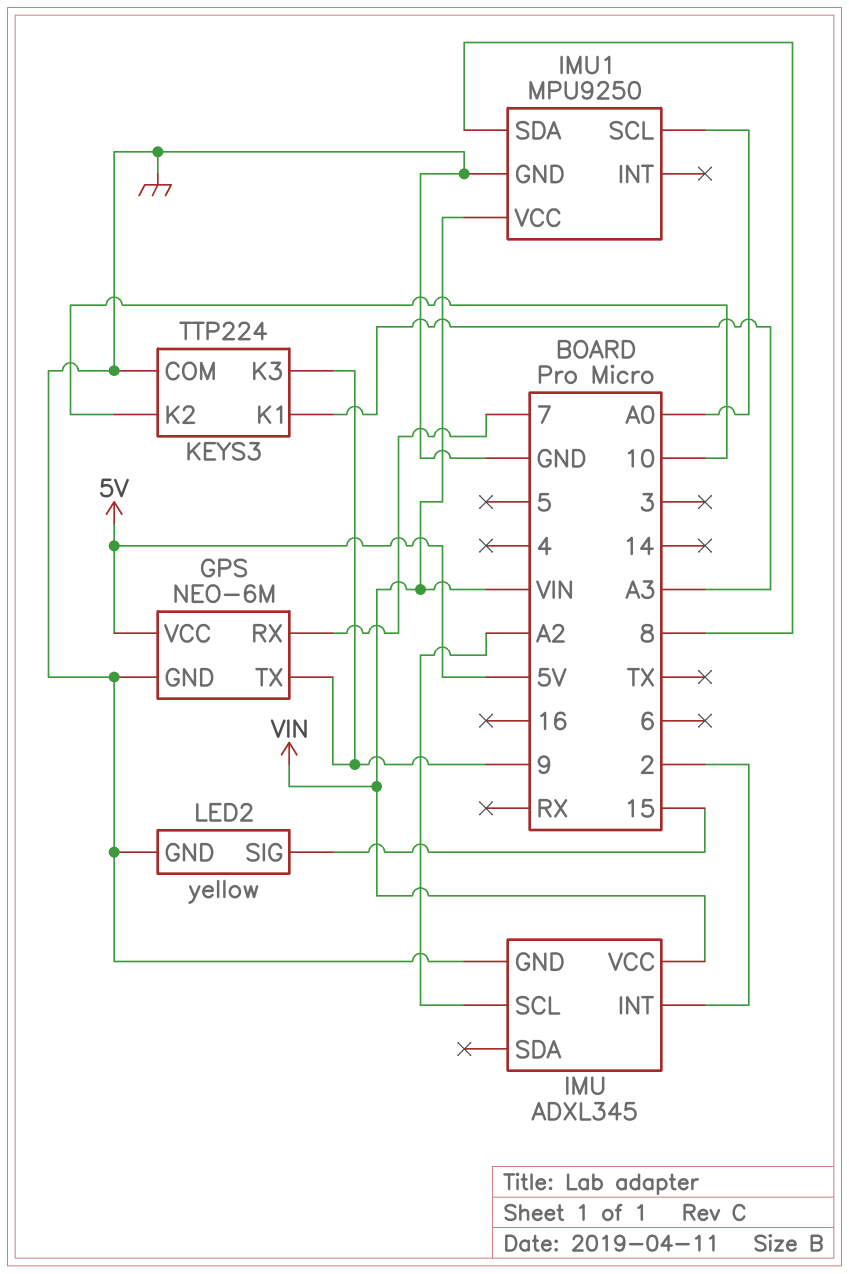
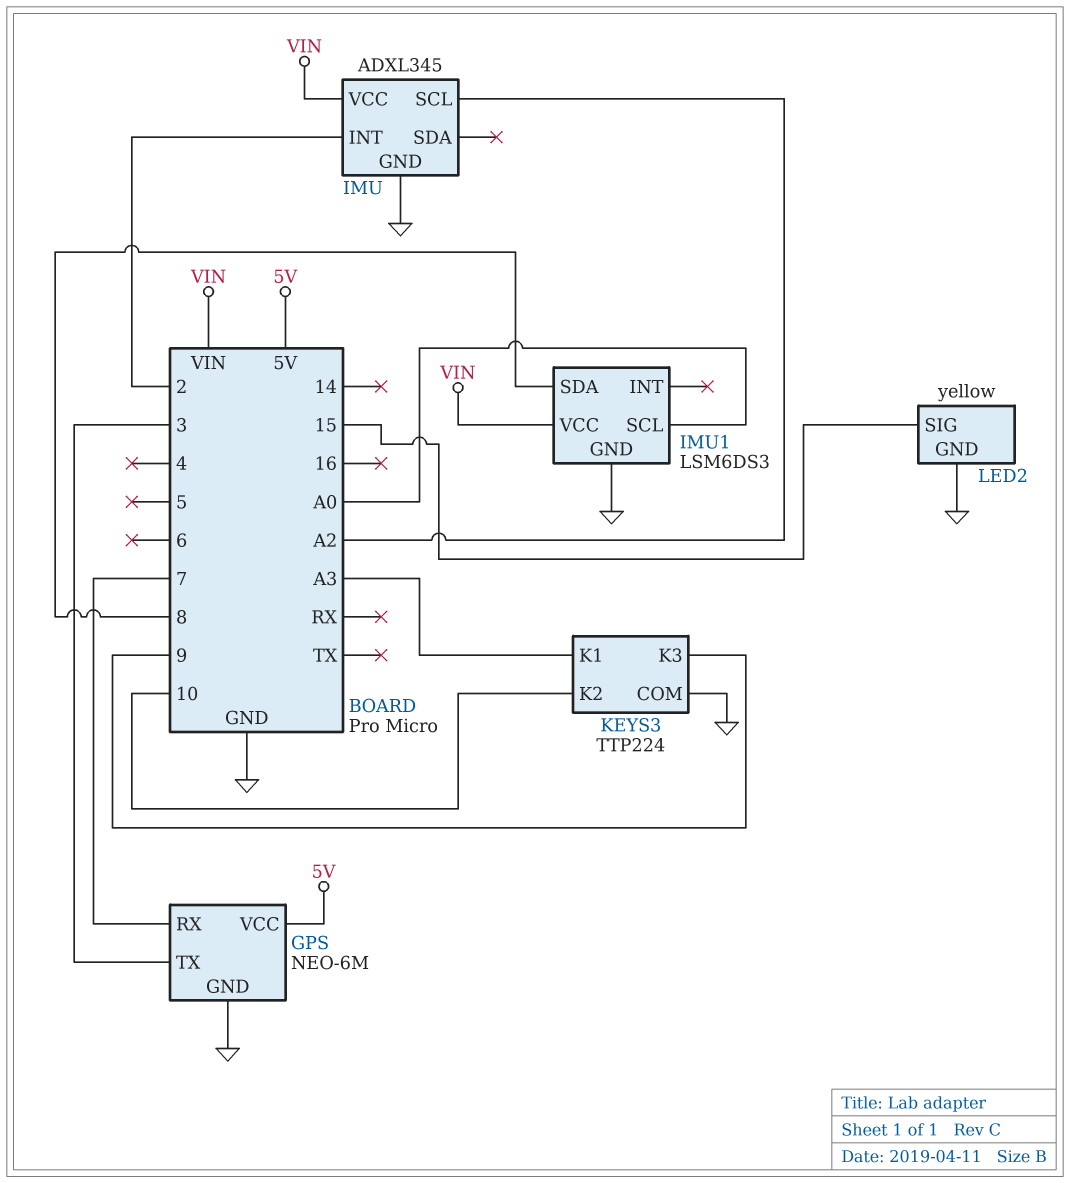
GPS pin TX: 9 -> 3
IMU1: MPU9250 -> LSM6DS3

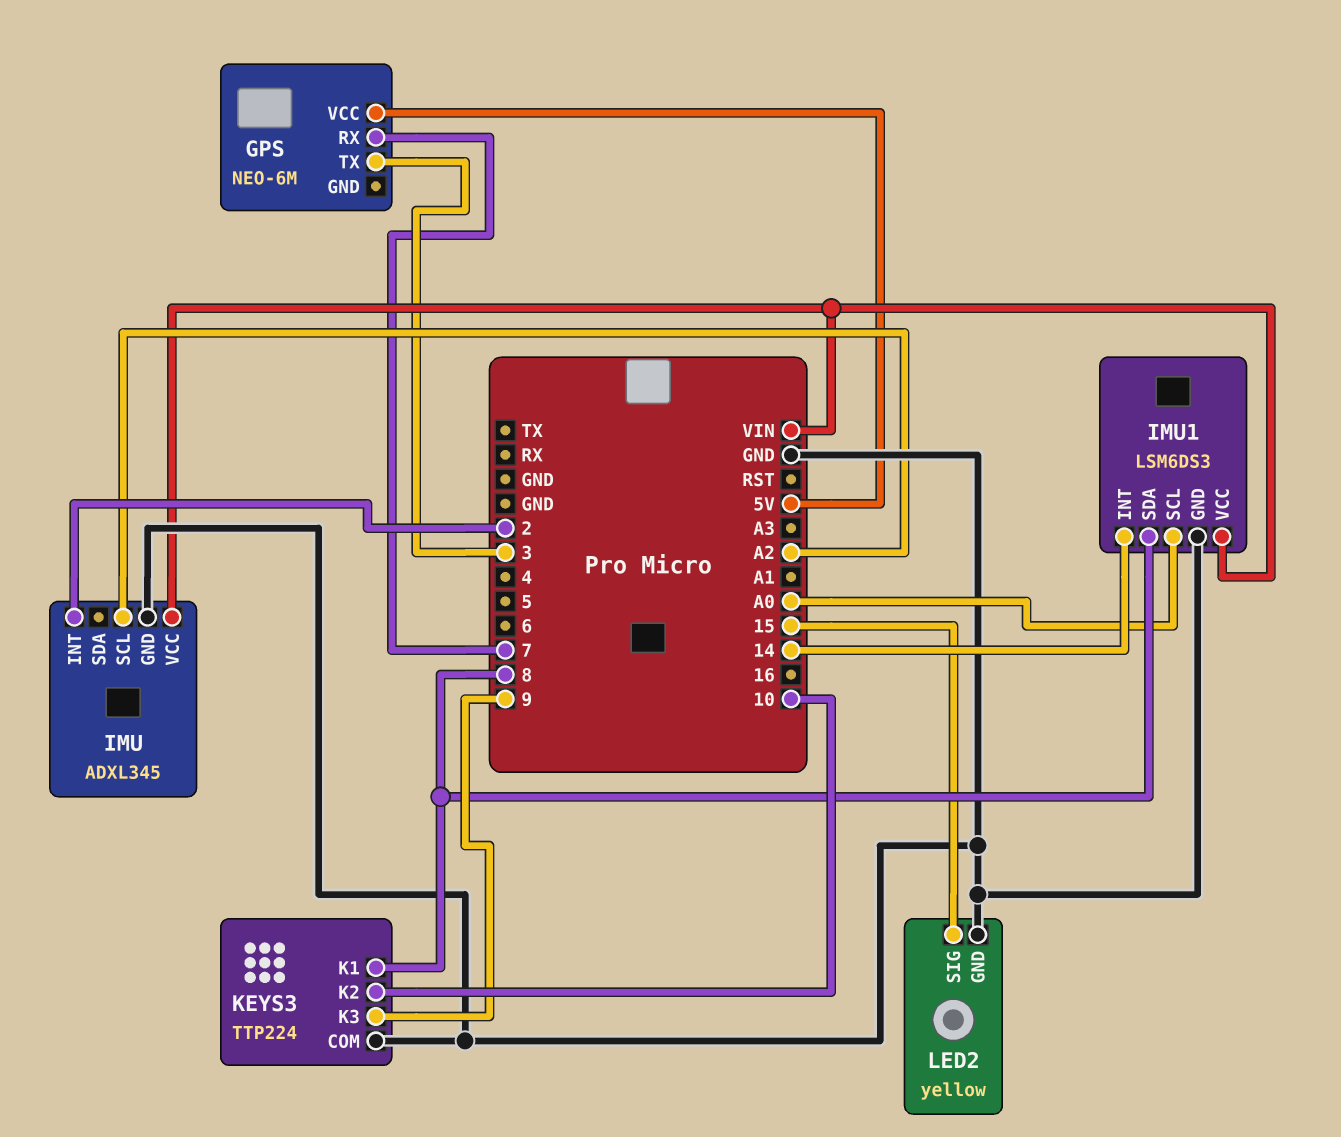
GPS pin GND: GND -> none
IMU1 pin INT: none -> 14
KEYS3 pin K1: A3 -> 8

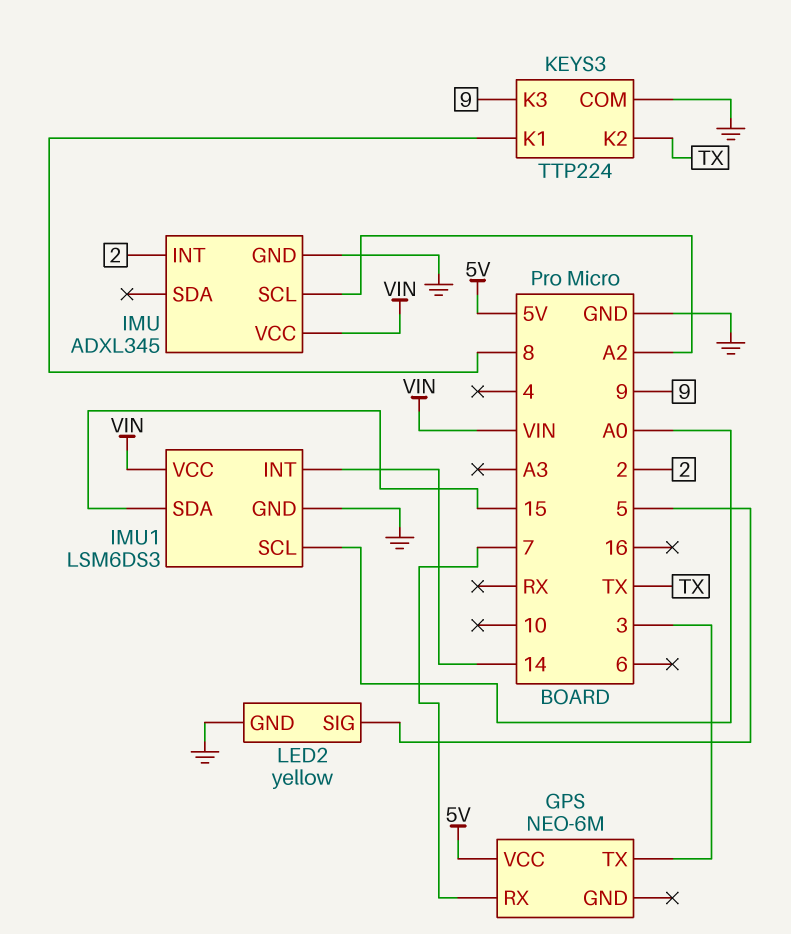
IMU1 pin SDA: 8 -> 15
KEYS3 pin K2: 10 -> TX
LED2 pin SIG: 15 -> 5

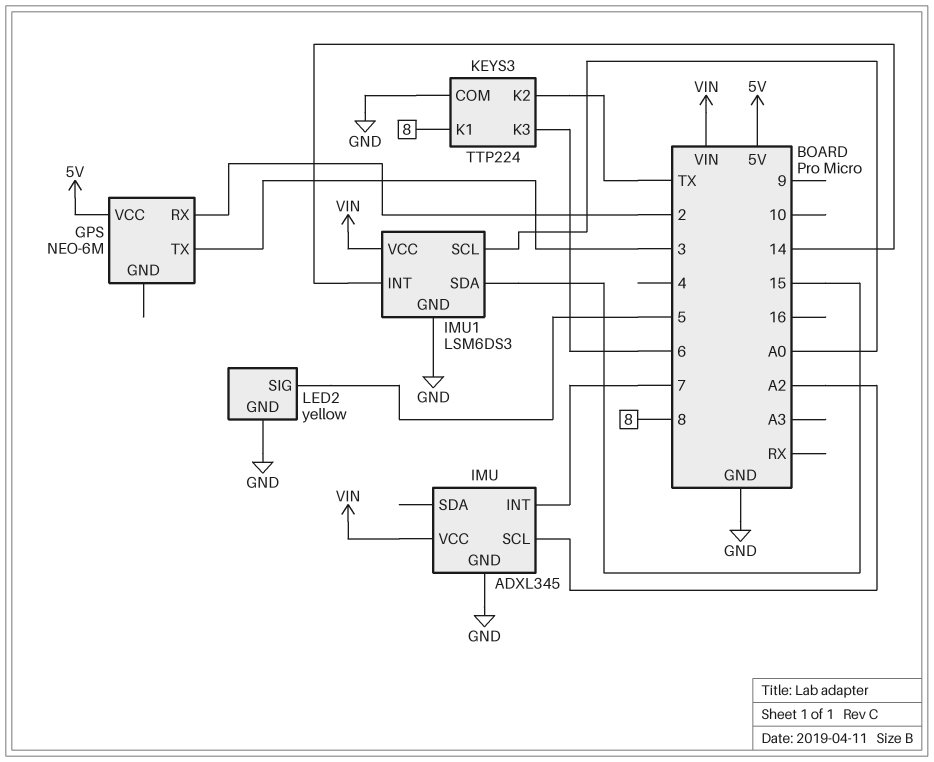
GPS pin RX: 7 -> 2
IMU pin INT: 2 -> 7
KEYS3 pin K3: 9 -> 6

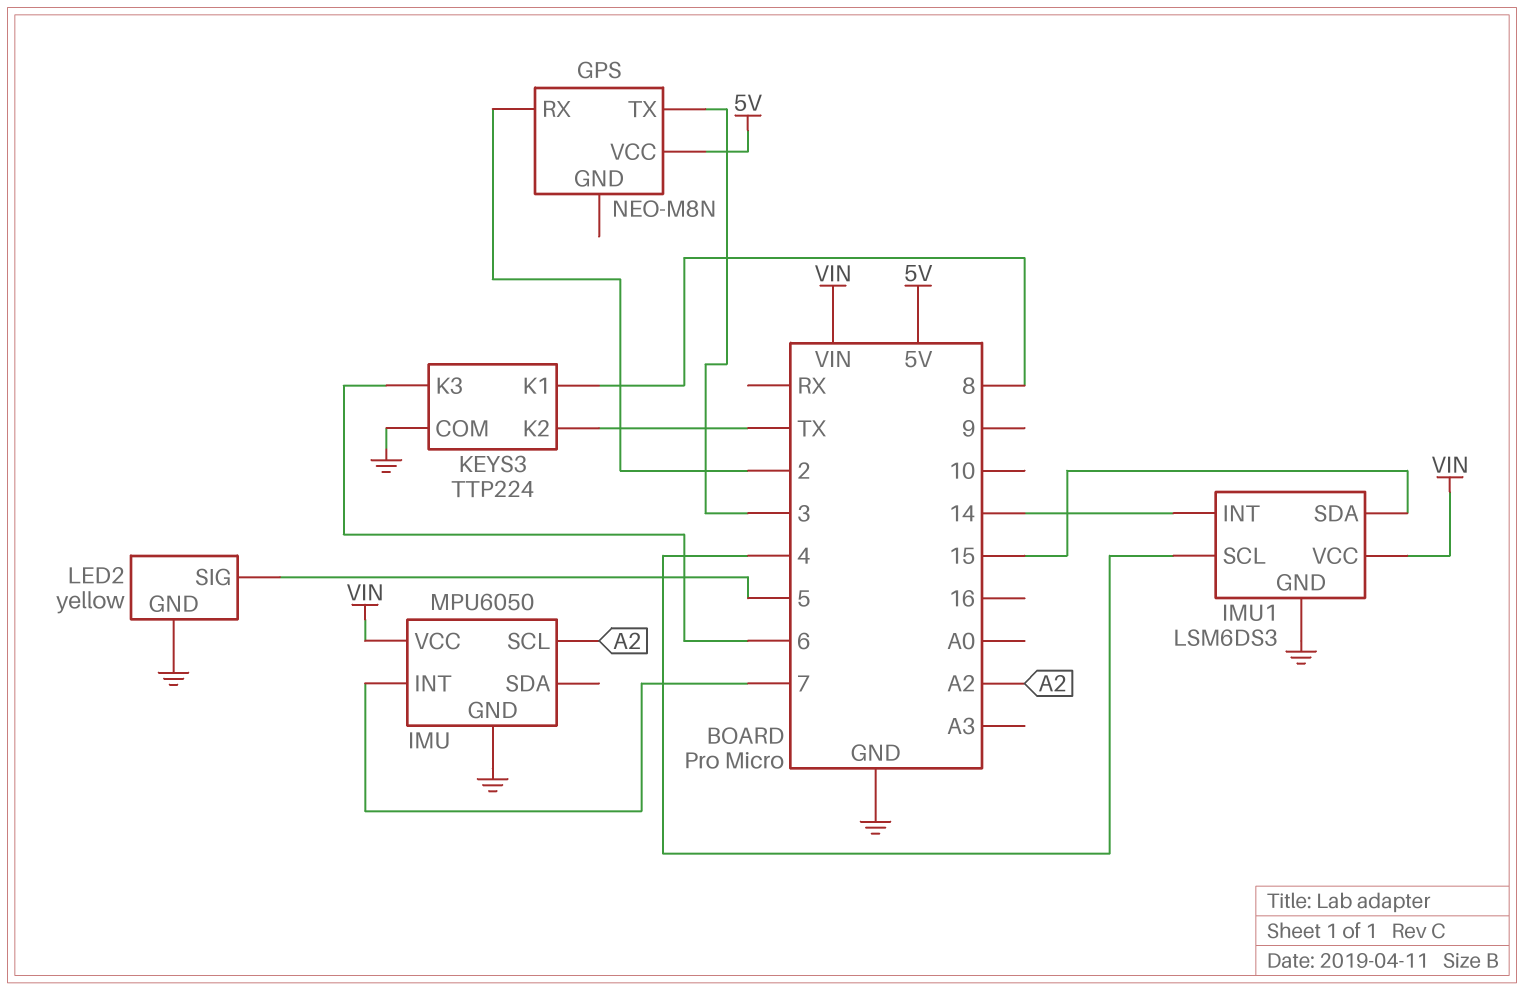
GPS: NEO-6M -> NEO-M8N
IMU: ADXL345 -> MPU6050
IMU1 pin SCL: A0 -> 4

